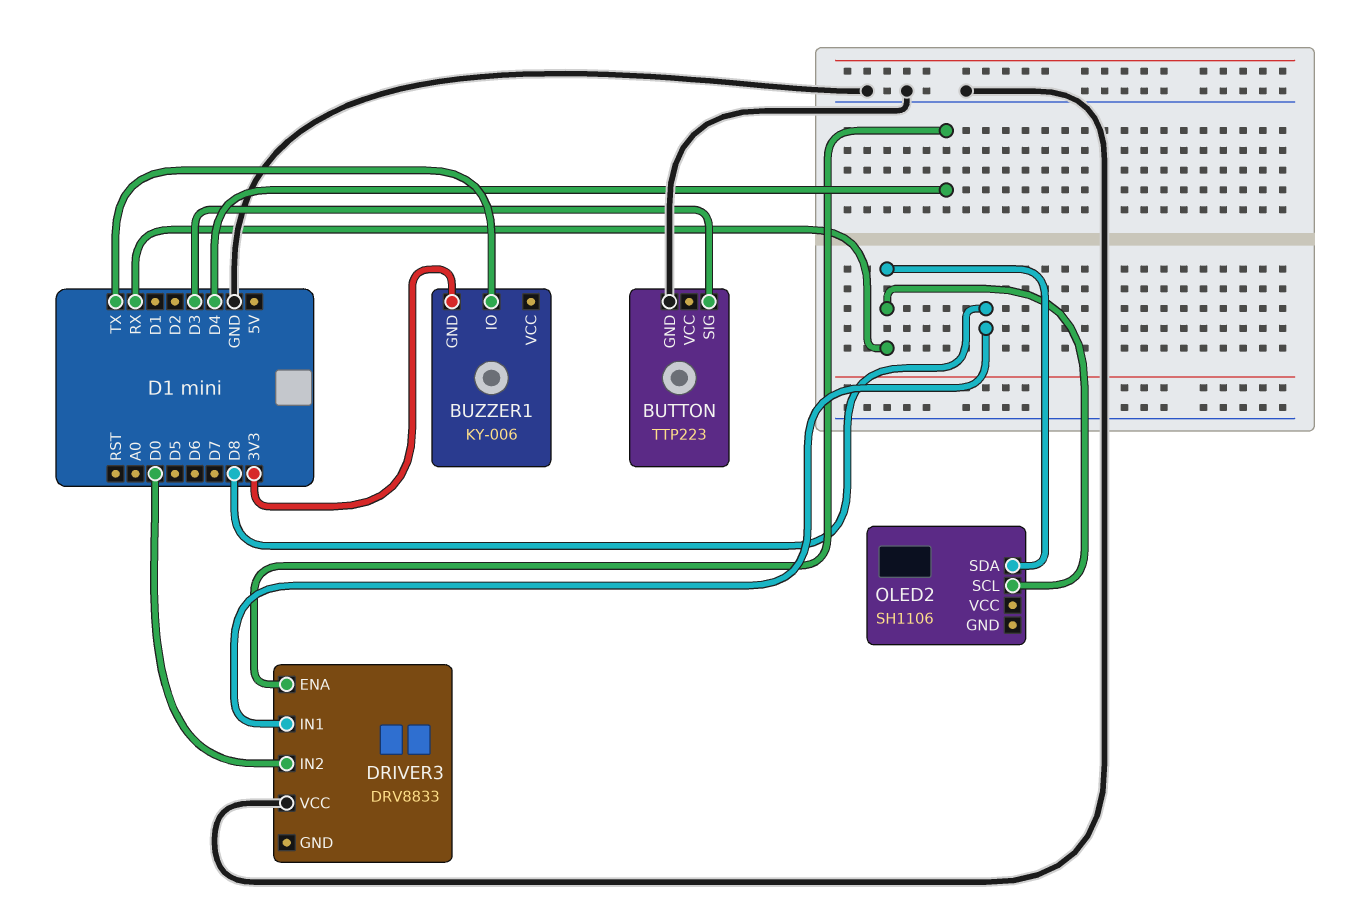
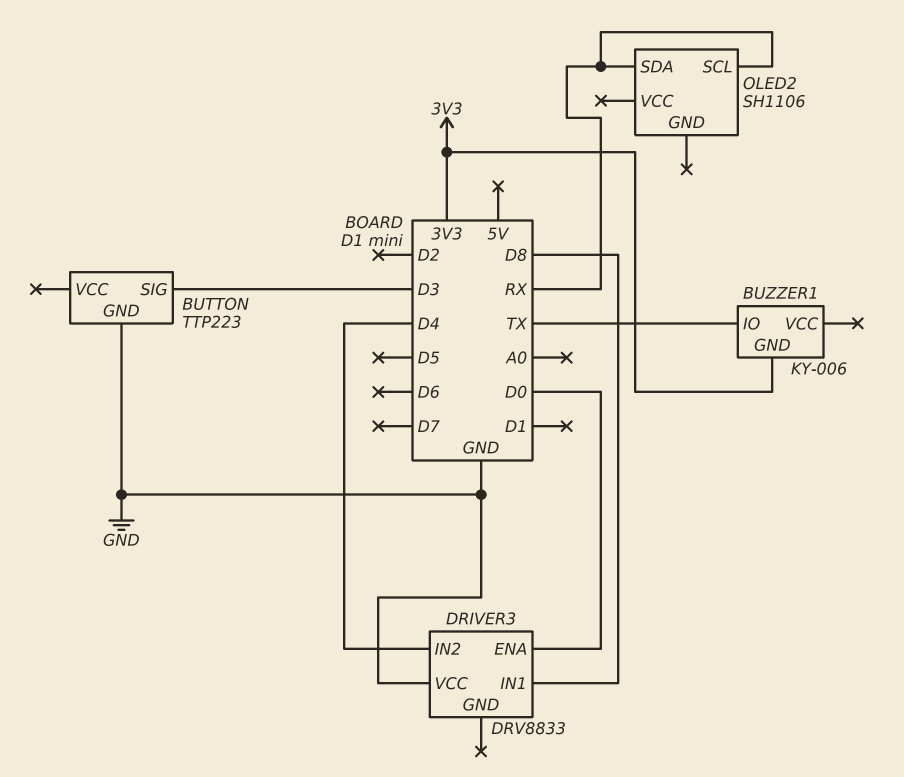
DRIVER3 pin ENA: D4 -> D0
DRIVER3 pin IN2: D0 -> D4

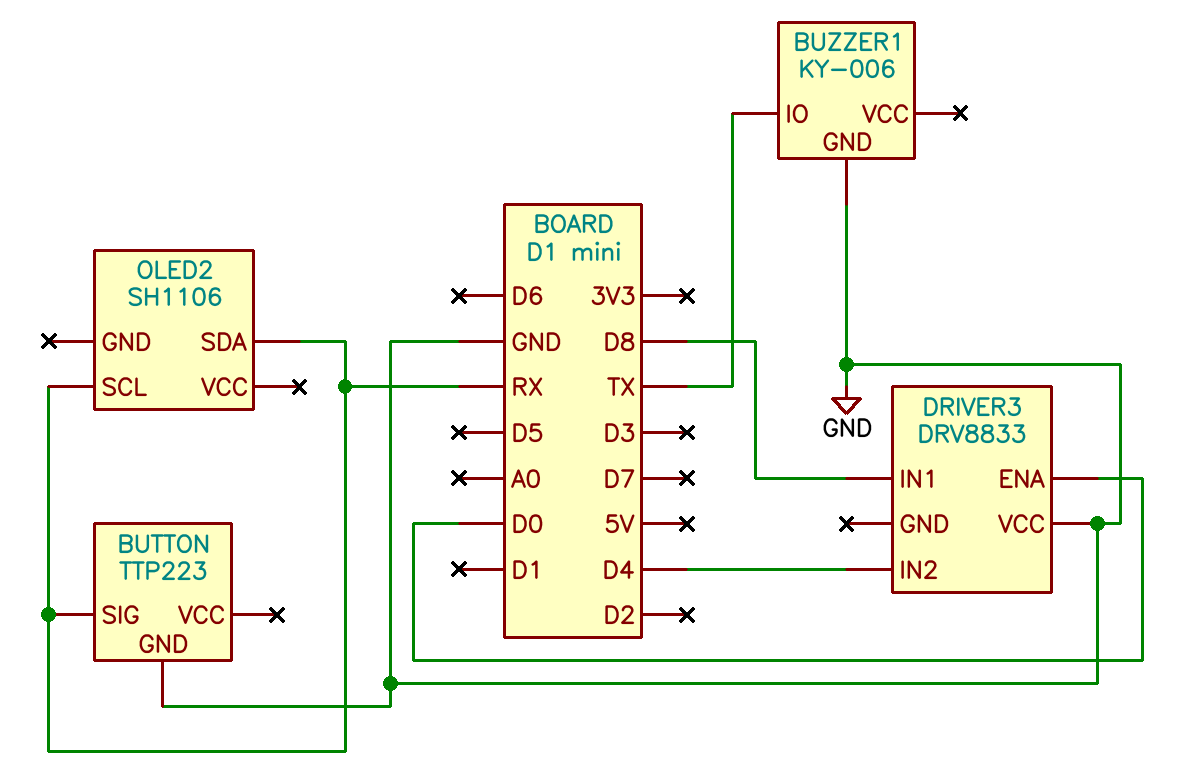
BUTTON pin SIG: D3 -> RX
BUZZER1 pin GND: 3V3 -> GND

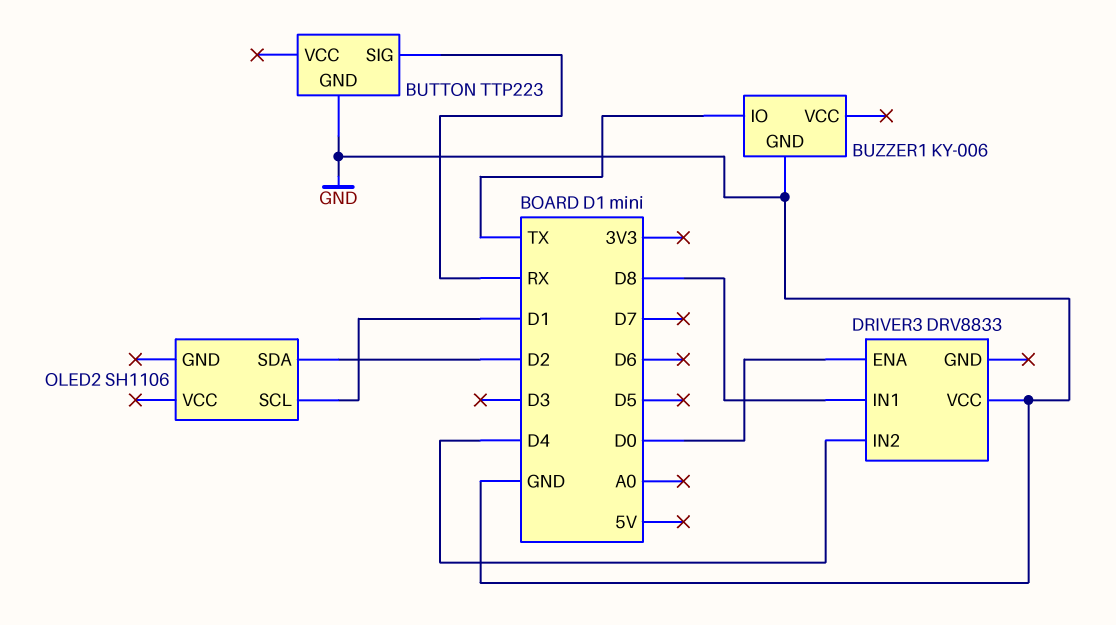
OLED2 pin SCL: RX -> D1
OLED2 pin SDA: RX -> D2

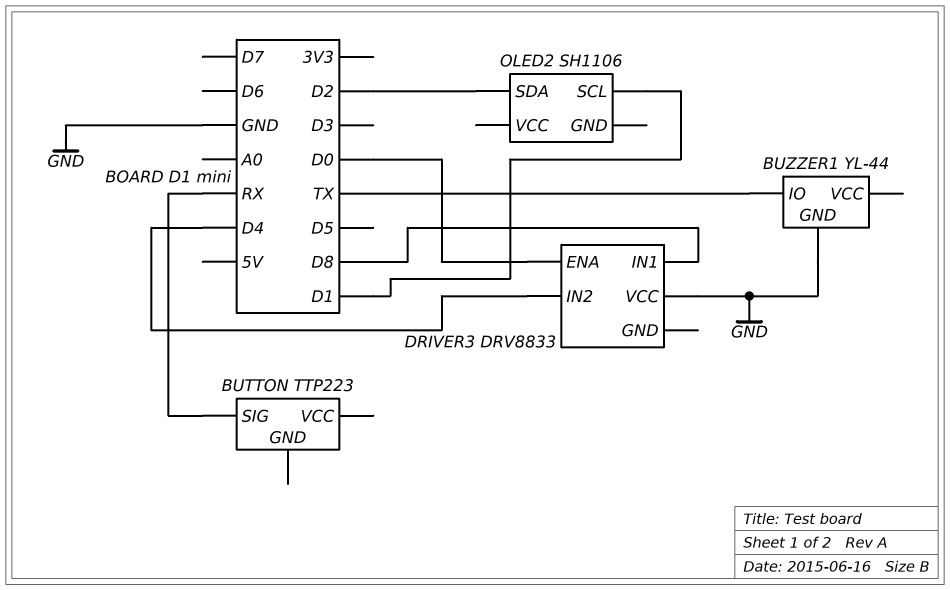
BUTTON pin GND: GND -> none
BUZZER1: KY-006 -> YL-44

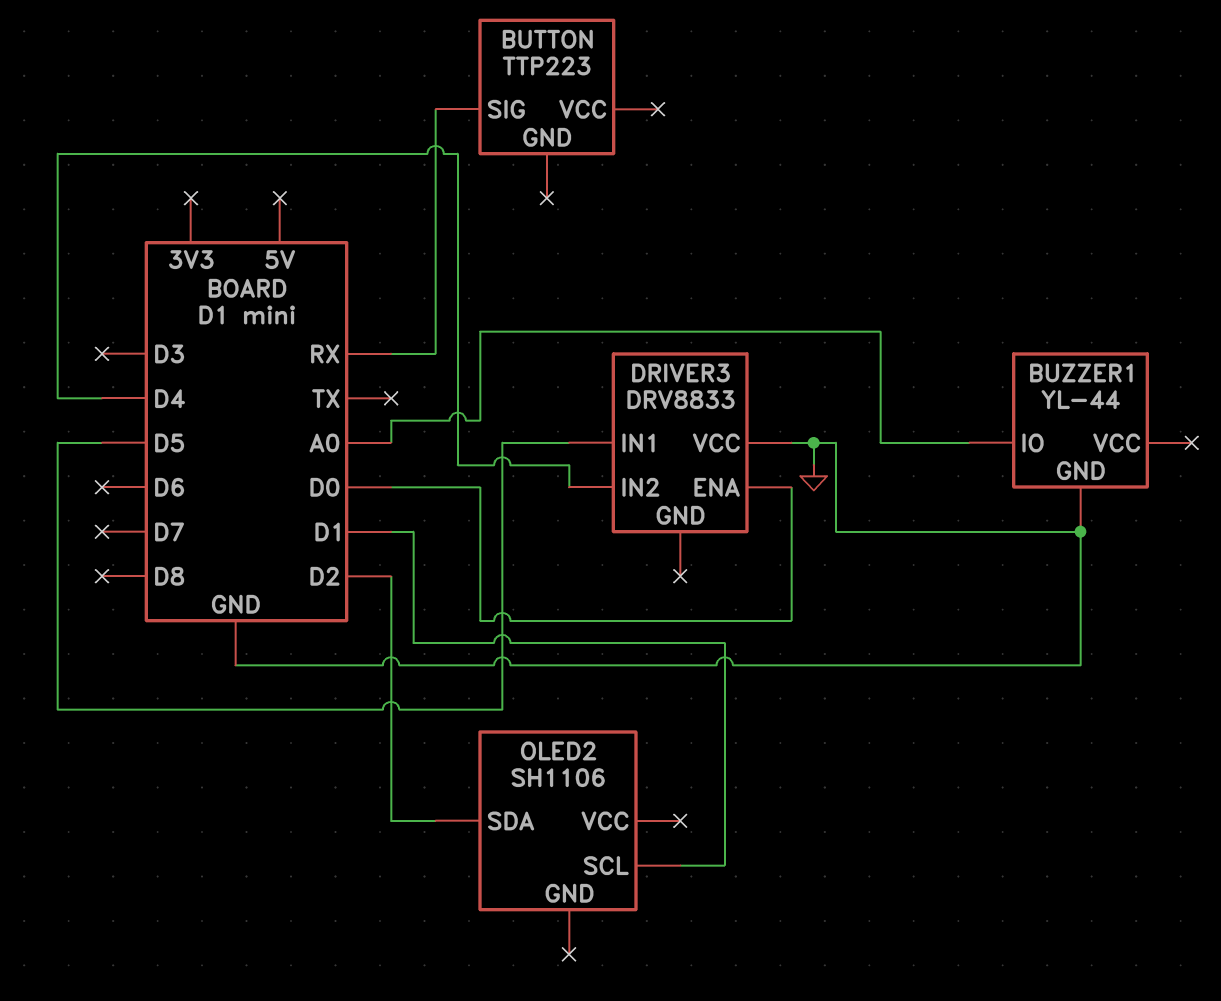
BUZZER1 pin IO: TX -> A0
DRIVER3 pin IN1: D8 -> D5

